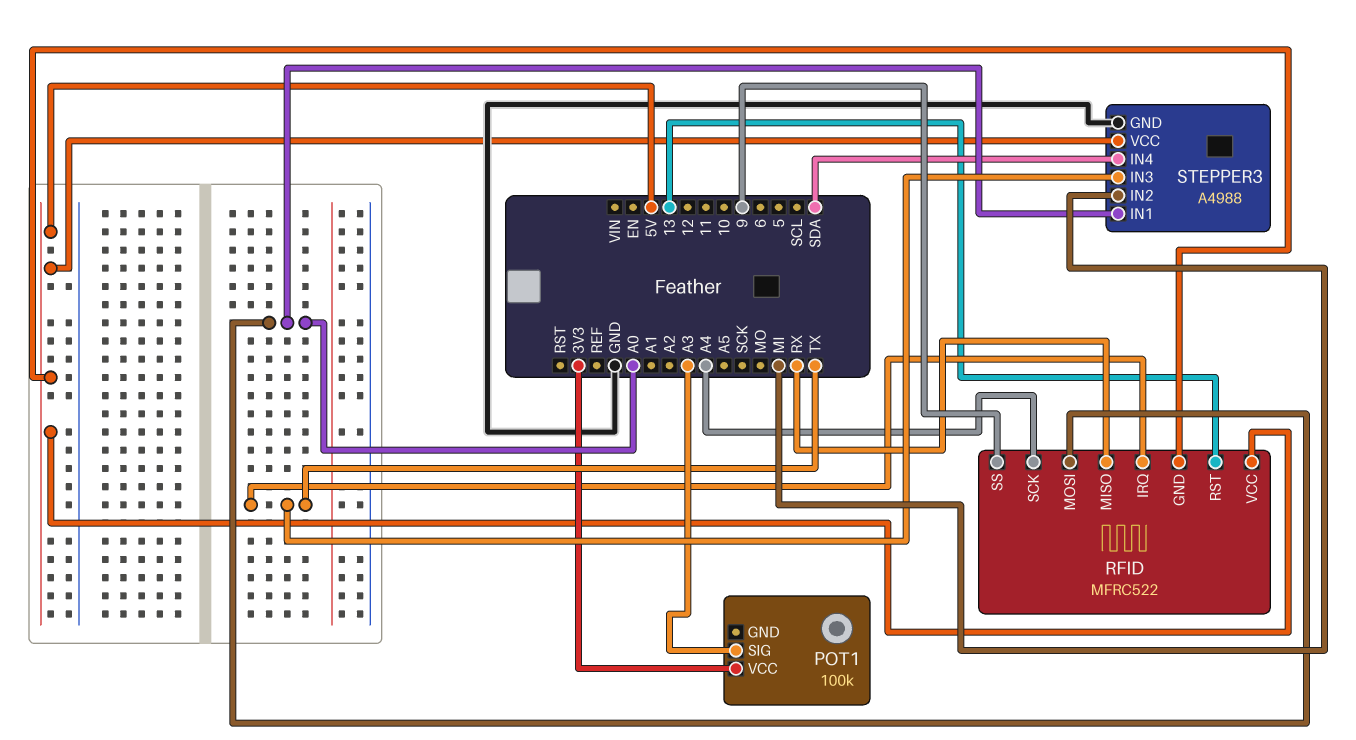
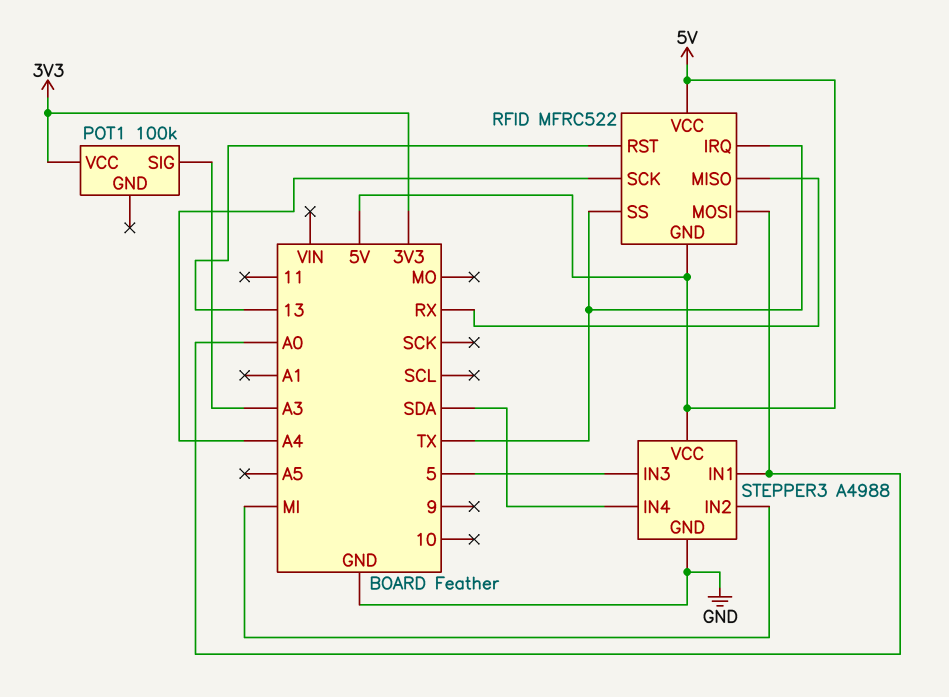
RFID pin SS: 9 -> TX
STEPPER3 pin IN3: TX -> 5

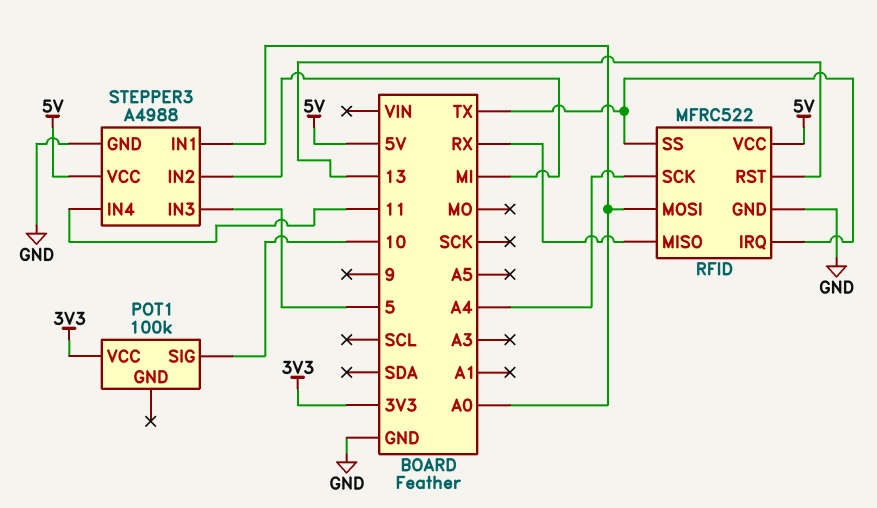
POT1 pin SIG: A3 -> 10
RFID pin GND: 5V -> GND
STEPPER3 pin IN4: SDA -> 11

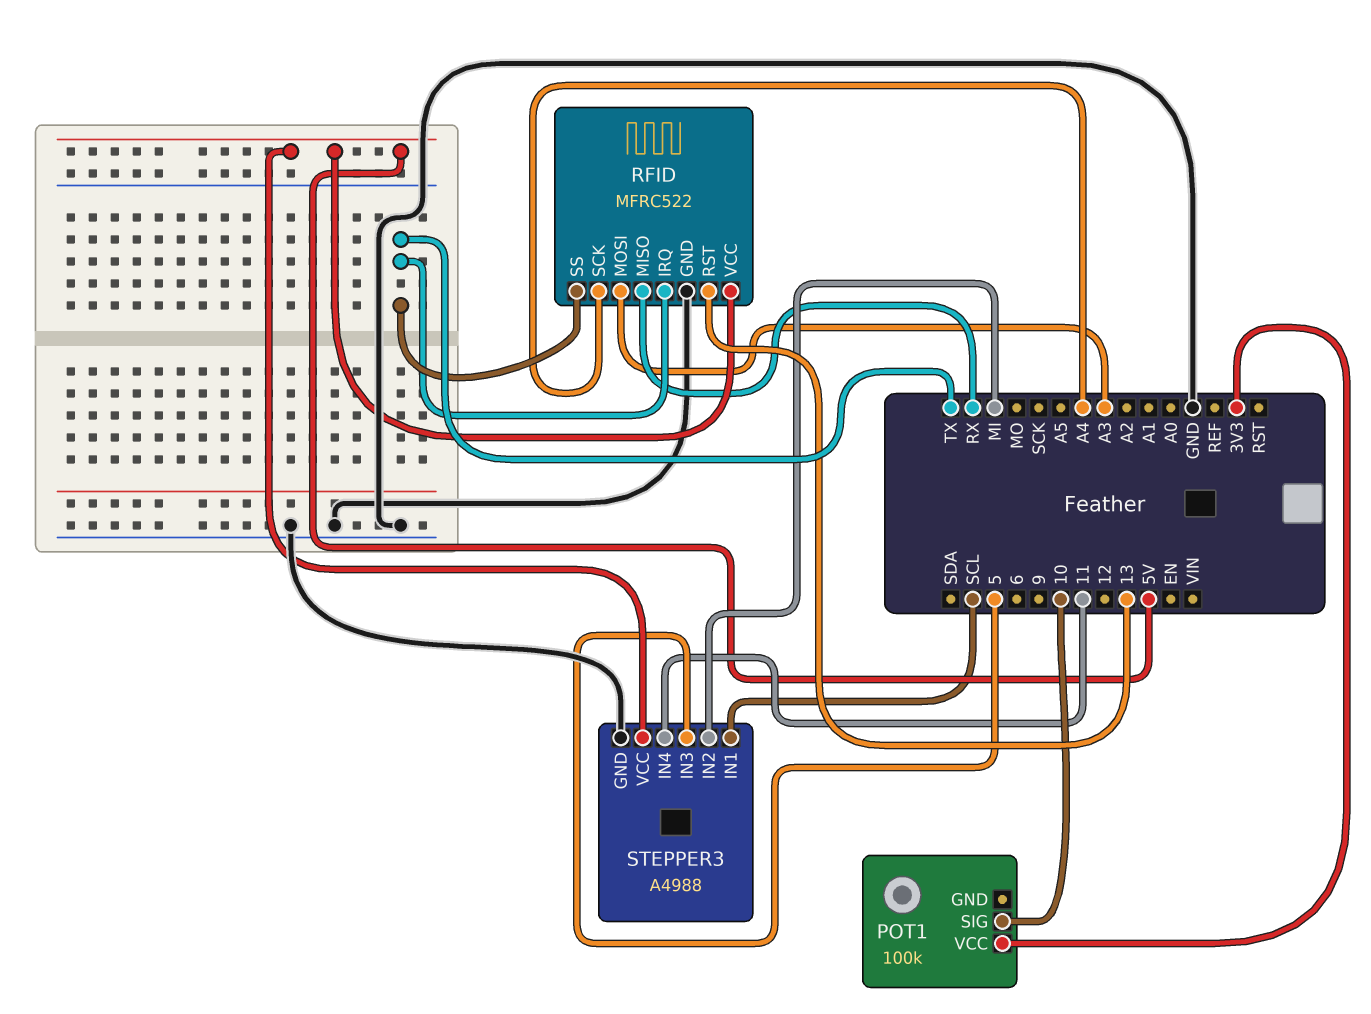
RFID pin MOSI: A0 -> A3
STEPPER3 pin IN1: A0 -> SCL

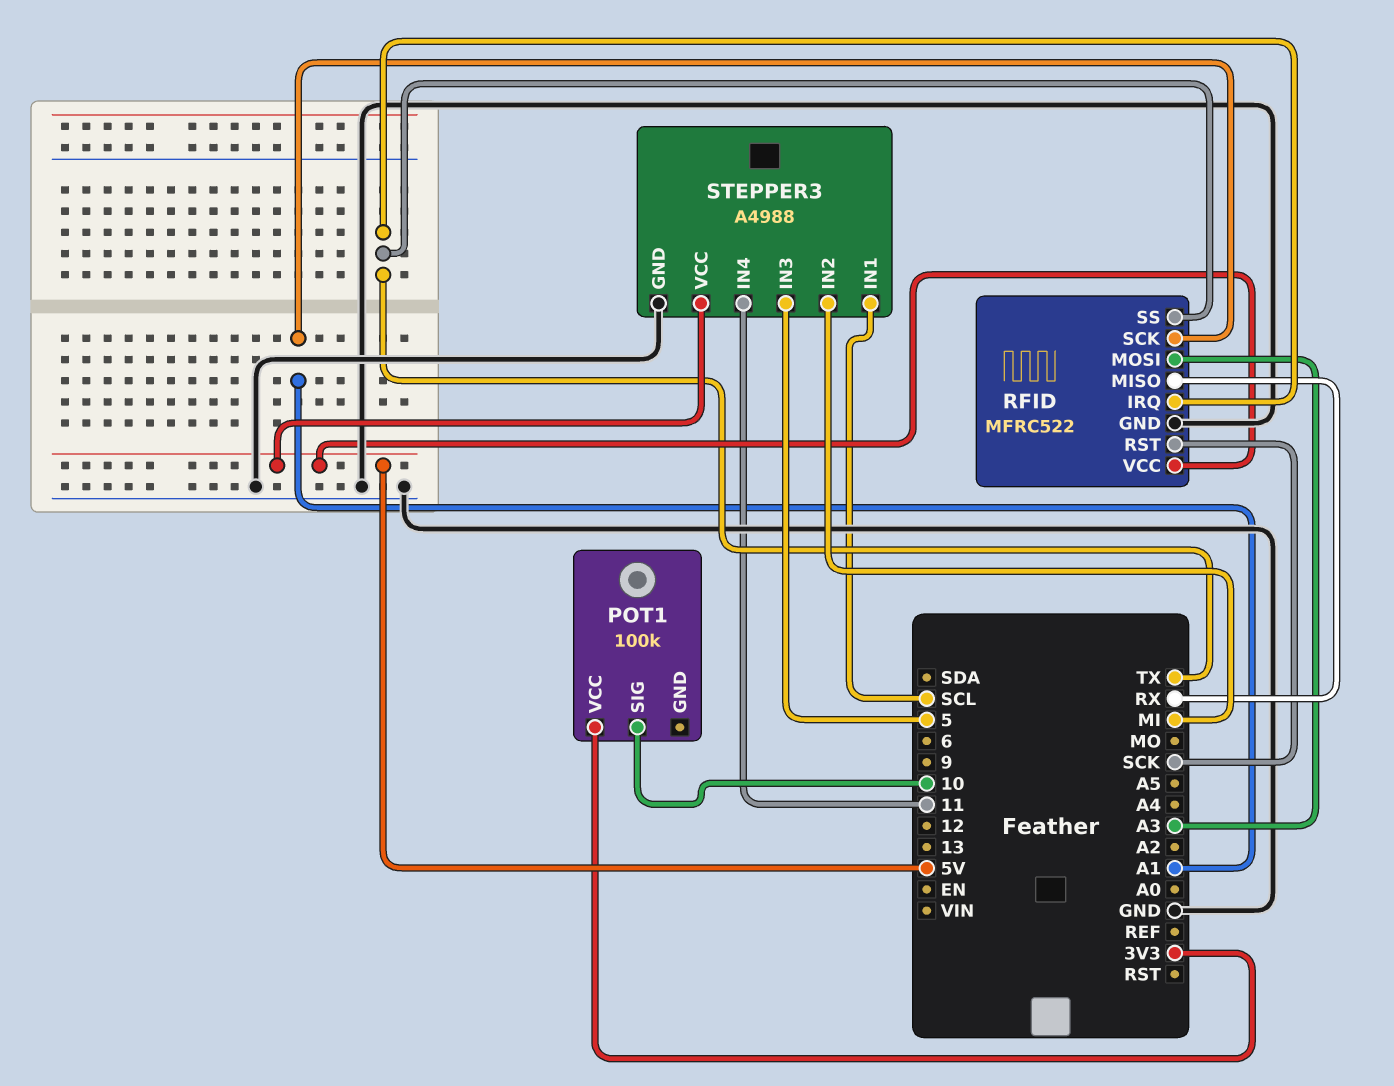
RFID pin RST: 13 -> SCK
RFID pin SCK: A4 -> A1

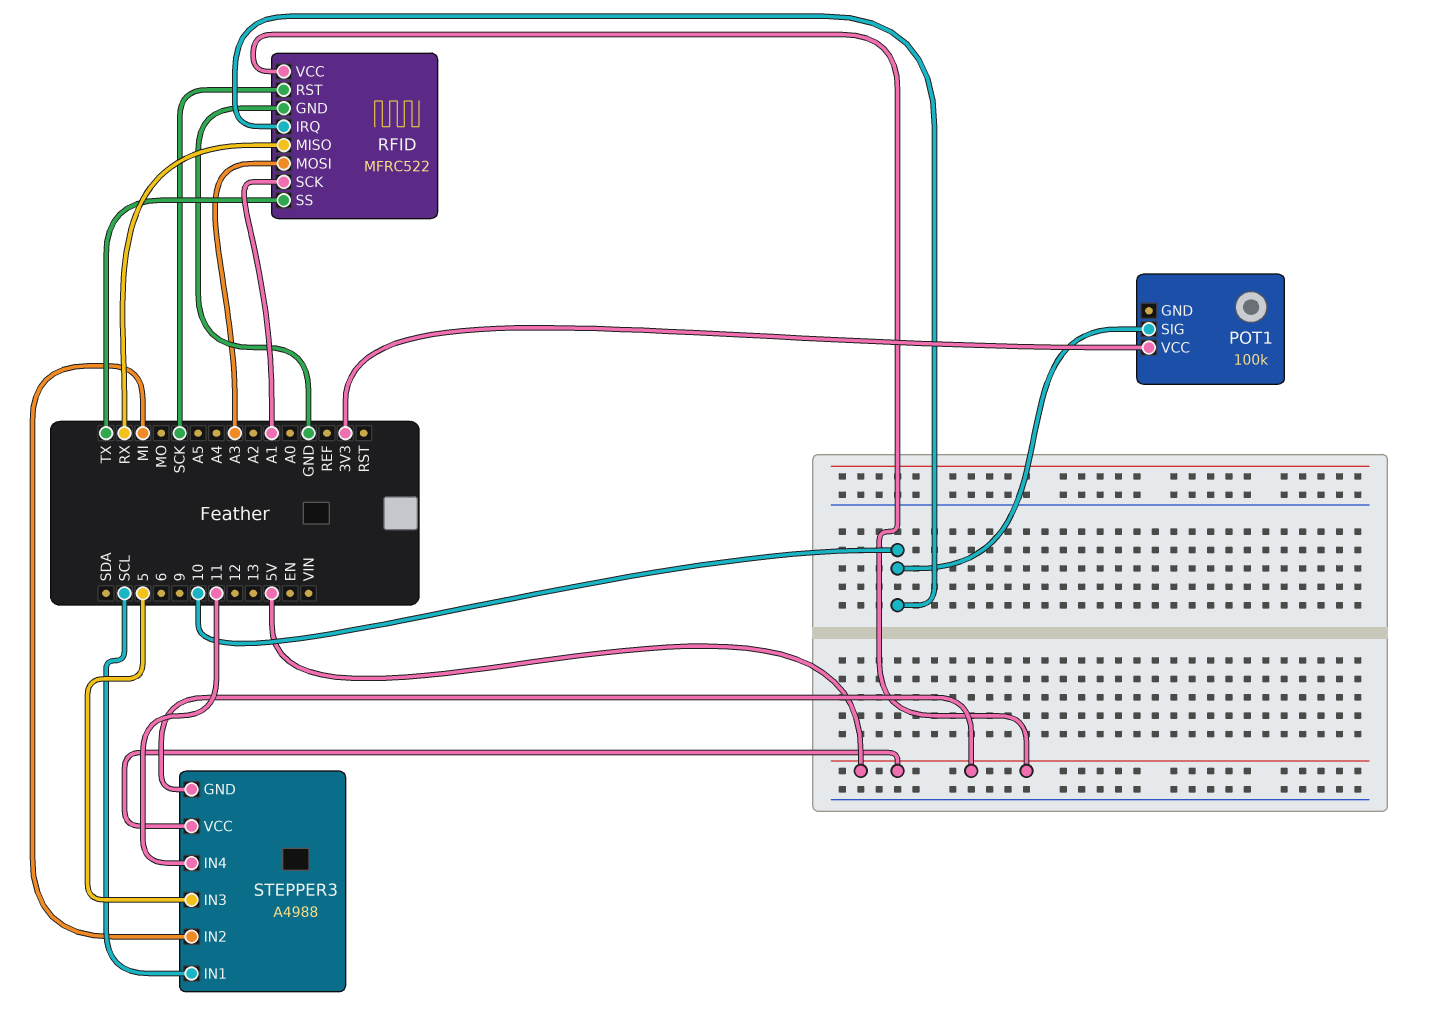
RFID pin IRQ: TX -> 10
STEPPER3 pin GND: GND -> 5V

